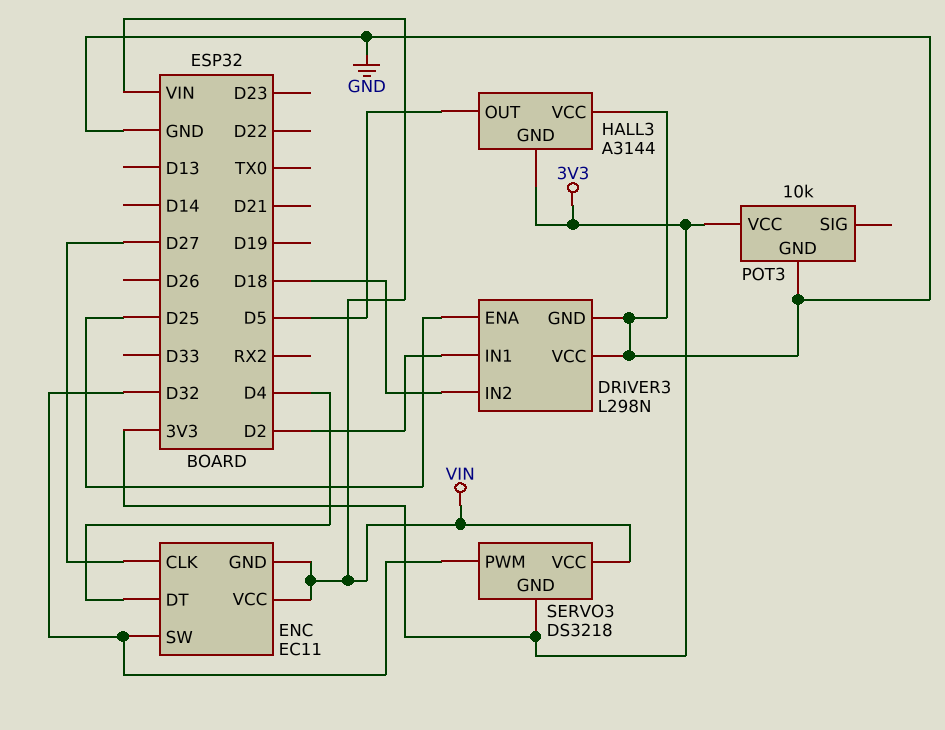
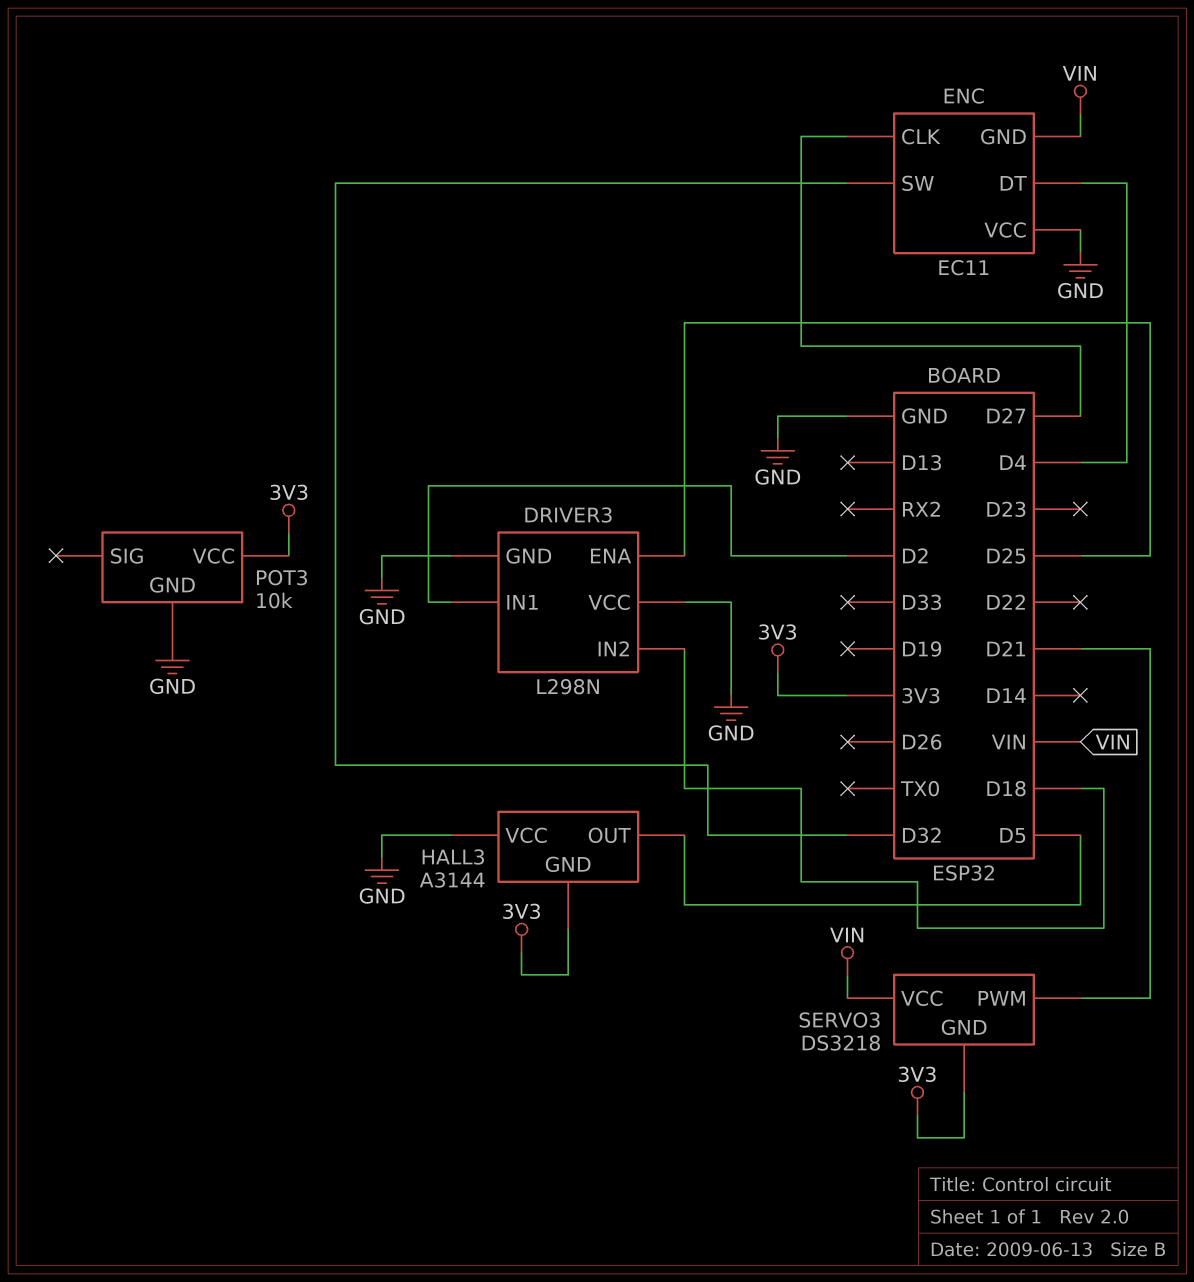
ENC pin VCC: VIN -> GND
SERVO3 pin PWM: D32 -> D21

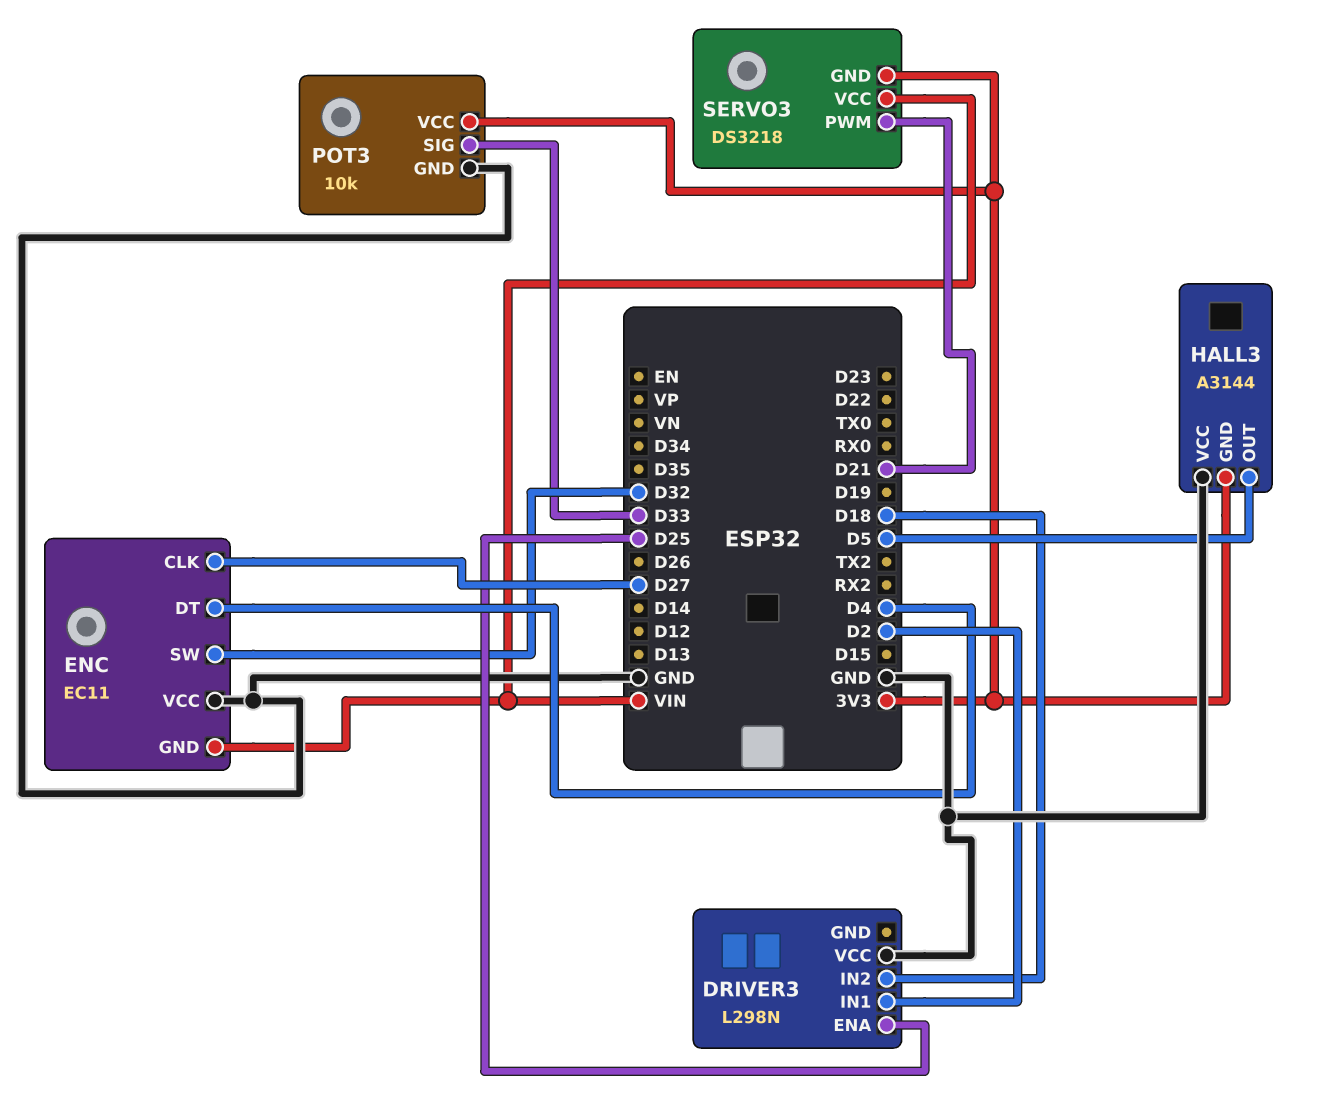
DRIVER3 pin GND: GND -> none
POT3 pin SIG: none -> D33

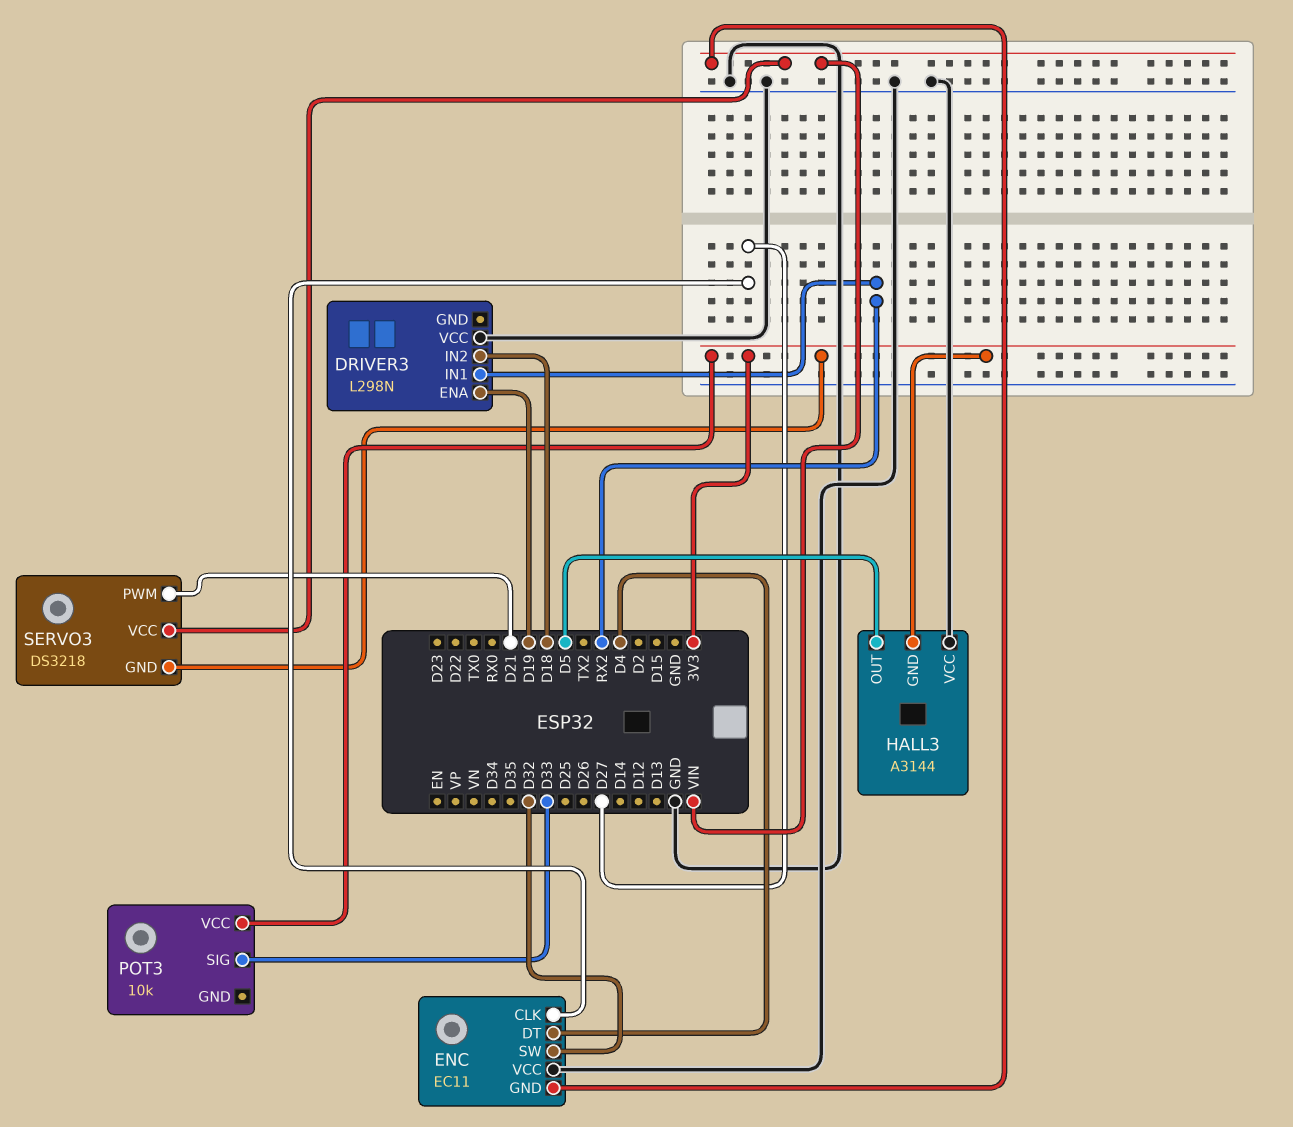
DRIVER3 pin ENA: D25 -> D19
DRIVER3 pin IN1: D2 -> RX2
POT3 pin GND: GND -> none

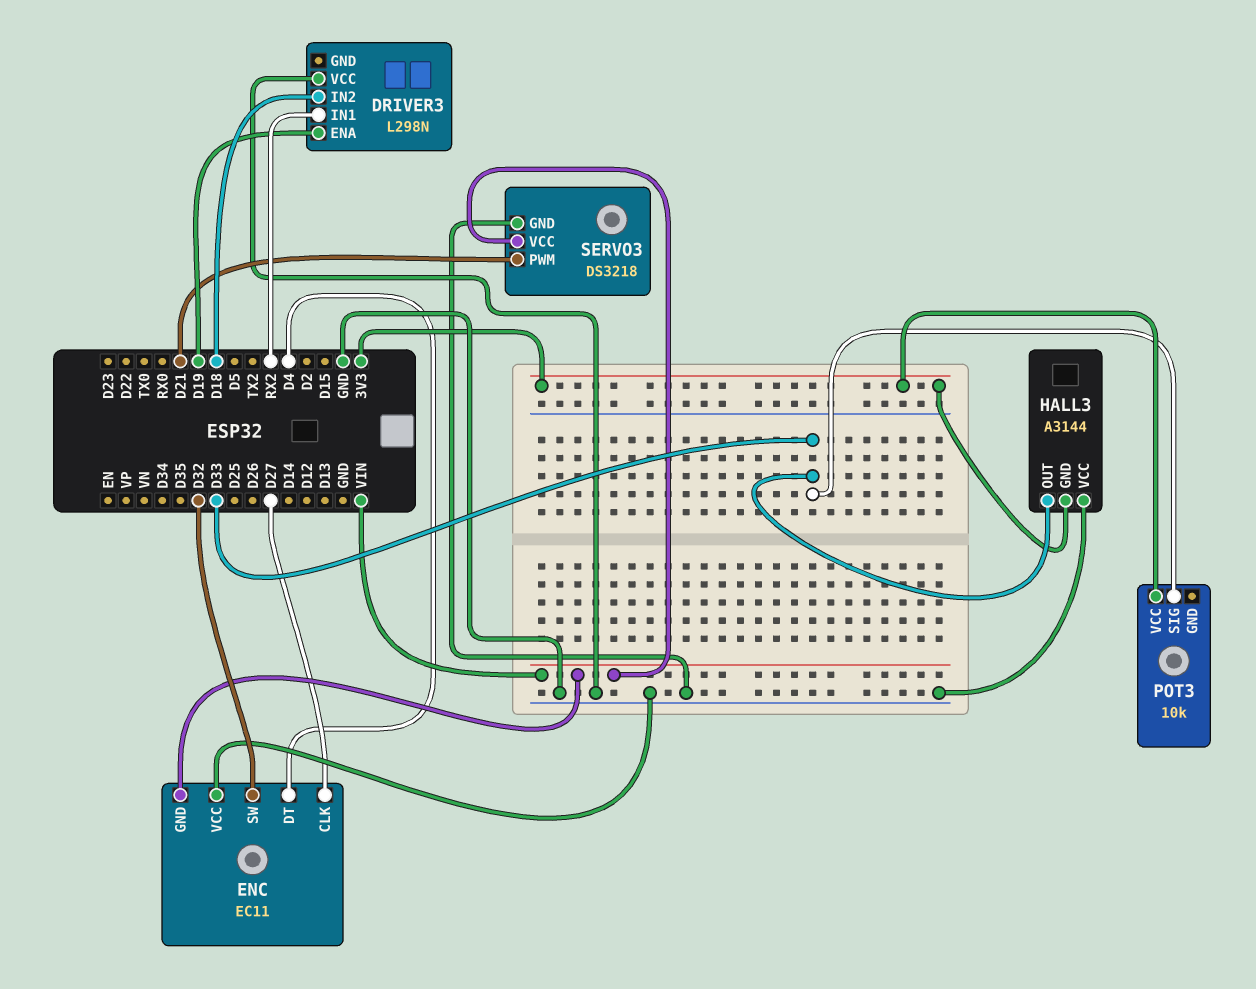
HALL3 pin OUT: D5 -> D33
SERVO3 pin GND: 3V3 -> GND

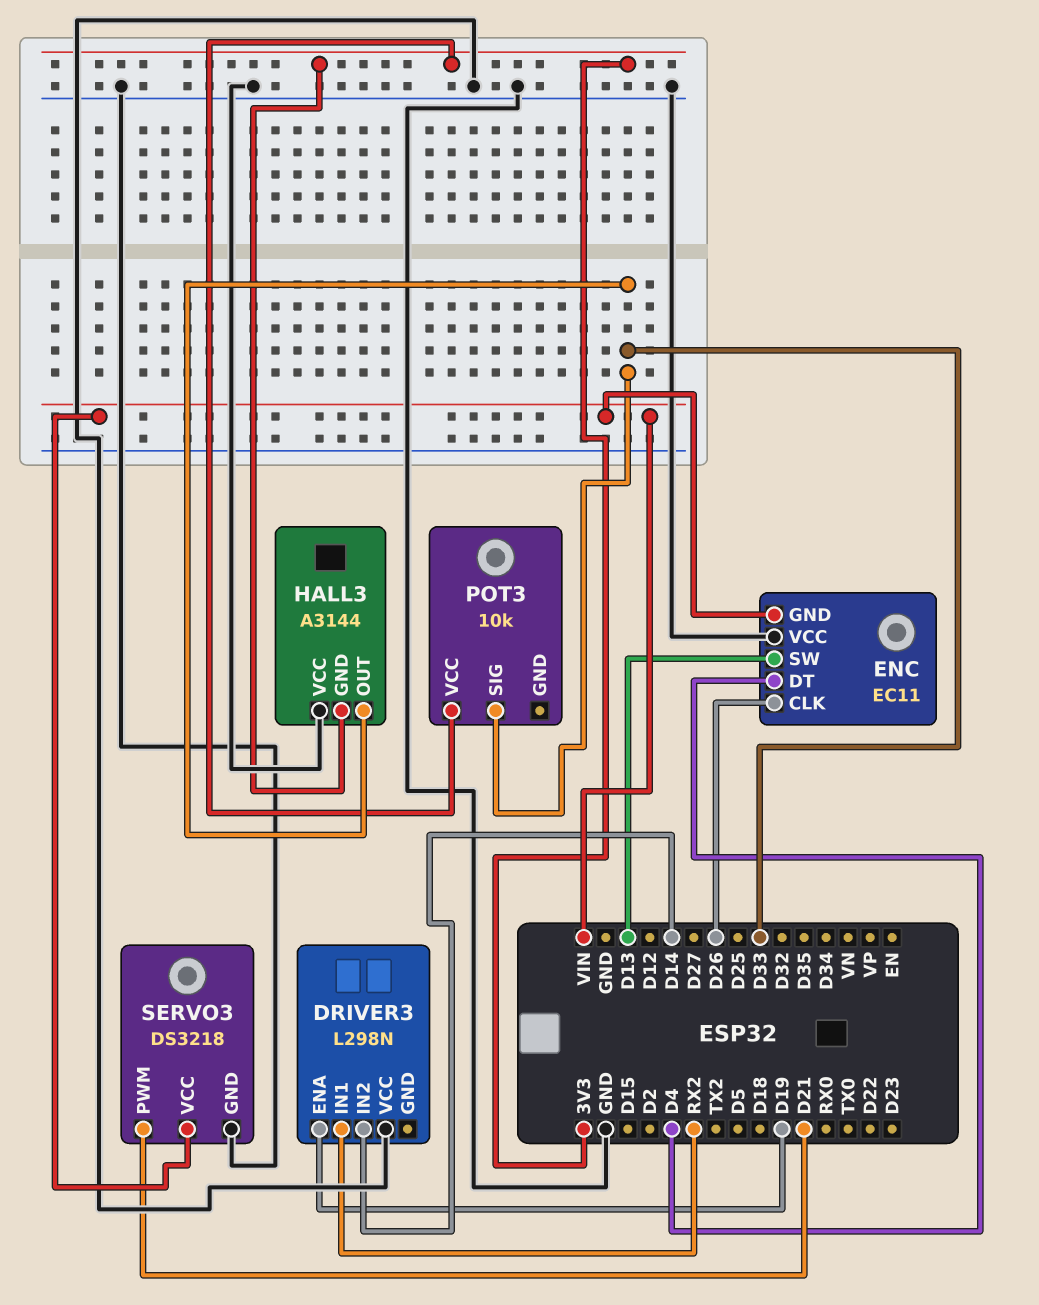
DRIVER3 pin IN2: D18 -> D14
ENC pin CLK: D27 -> D26
ENC pin SW: D32 -> D13

